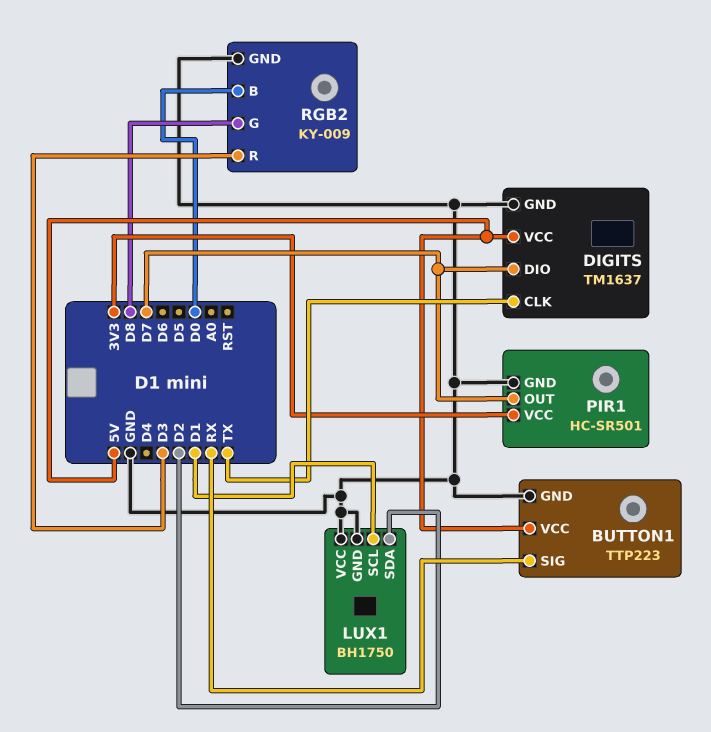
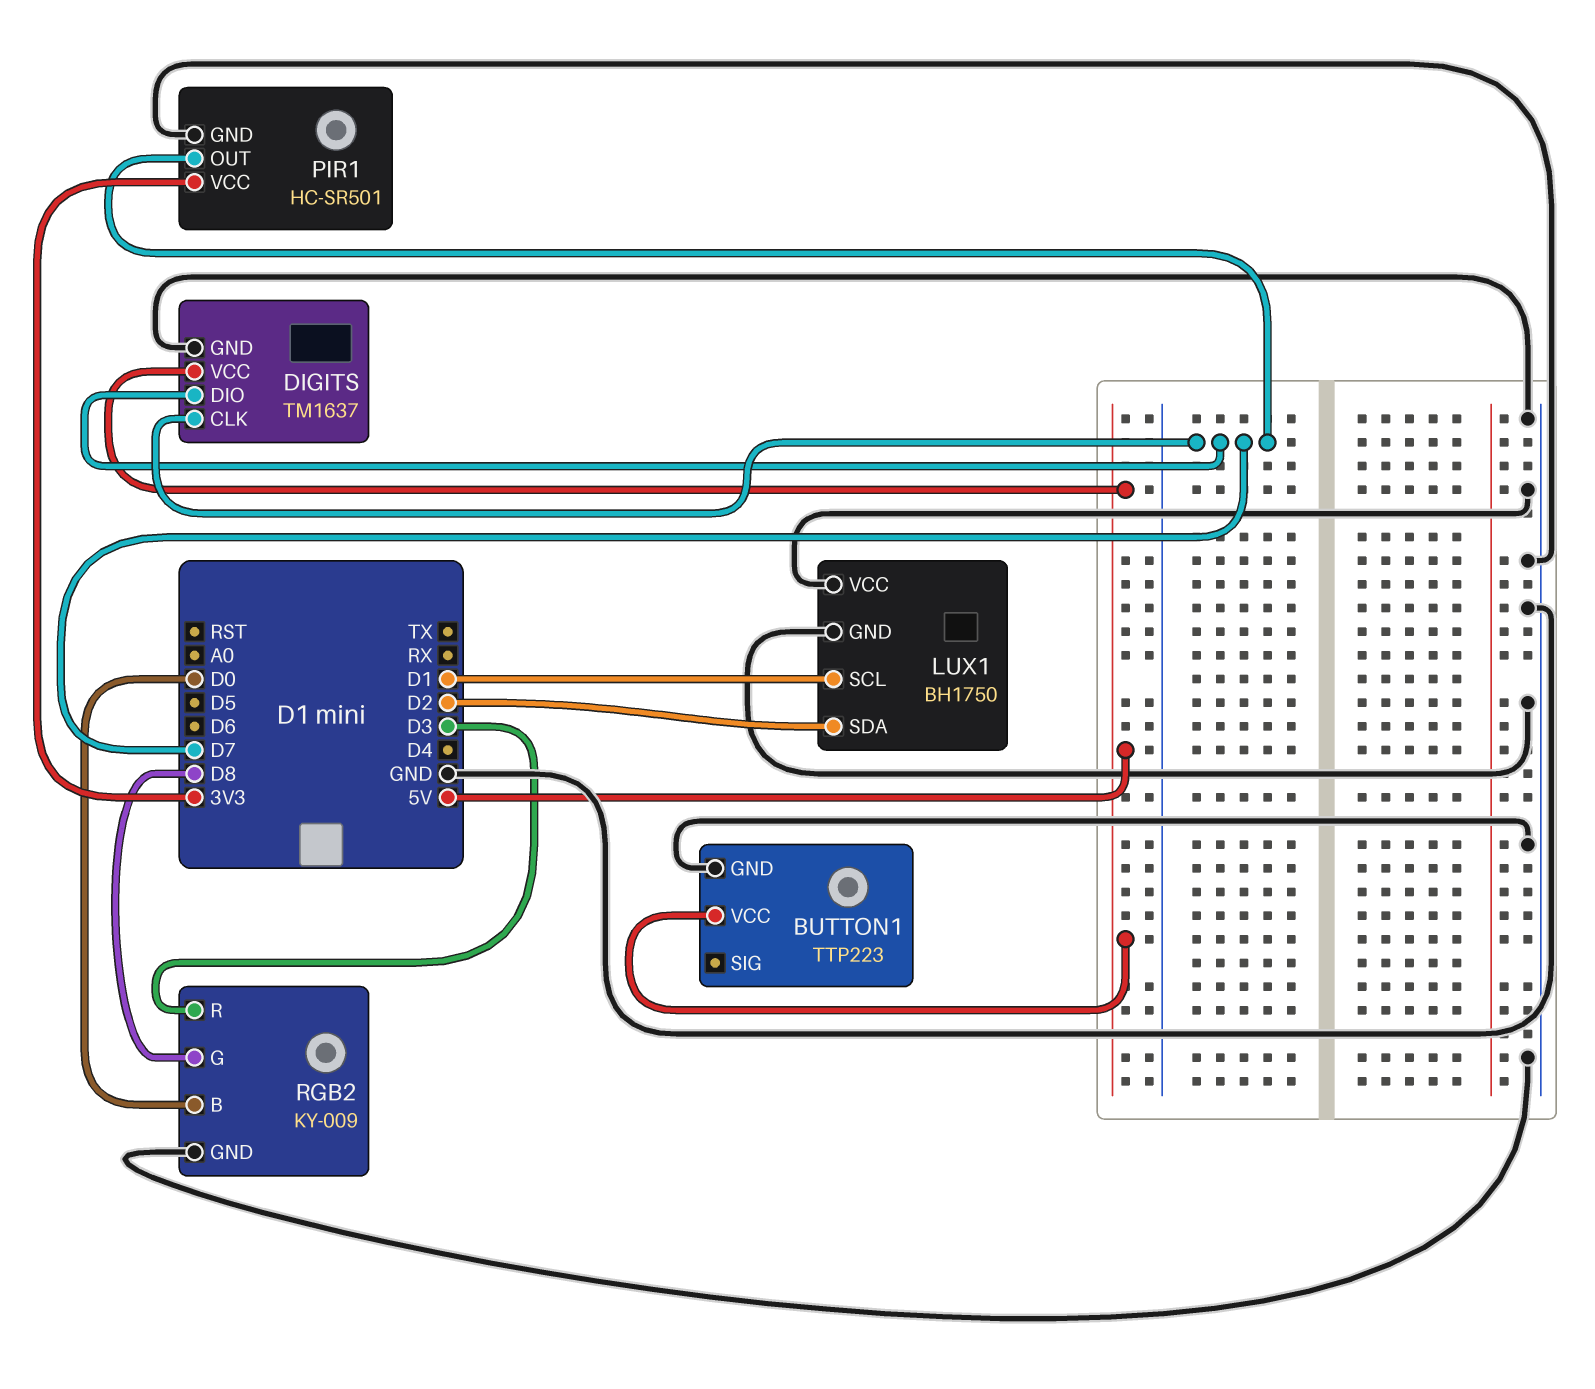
BUTTON1 pin SIG: RX -> none
DIGITS pin CLK: TX -> D7

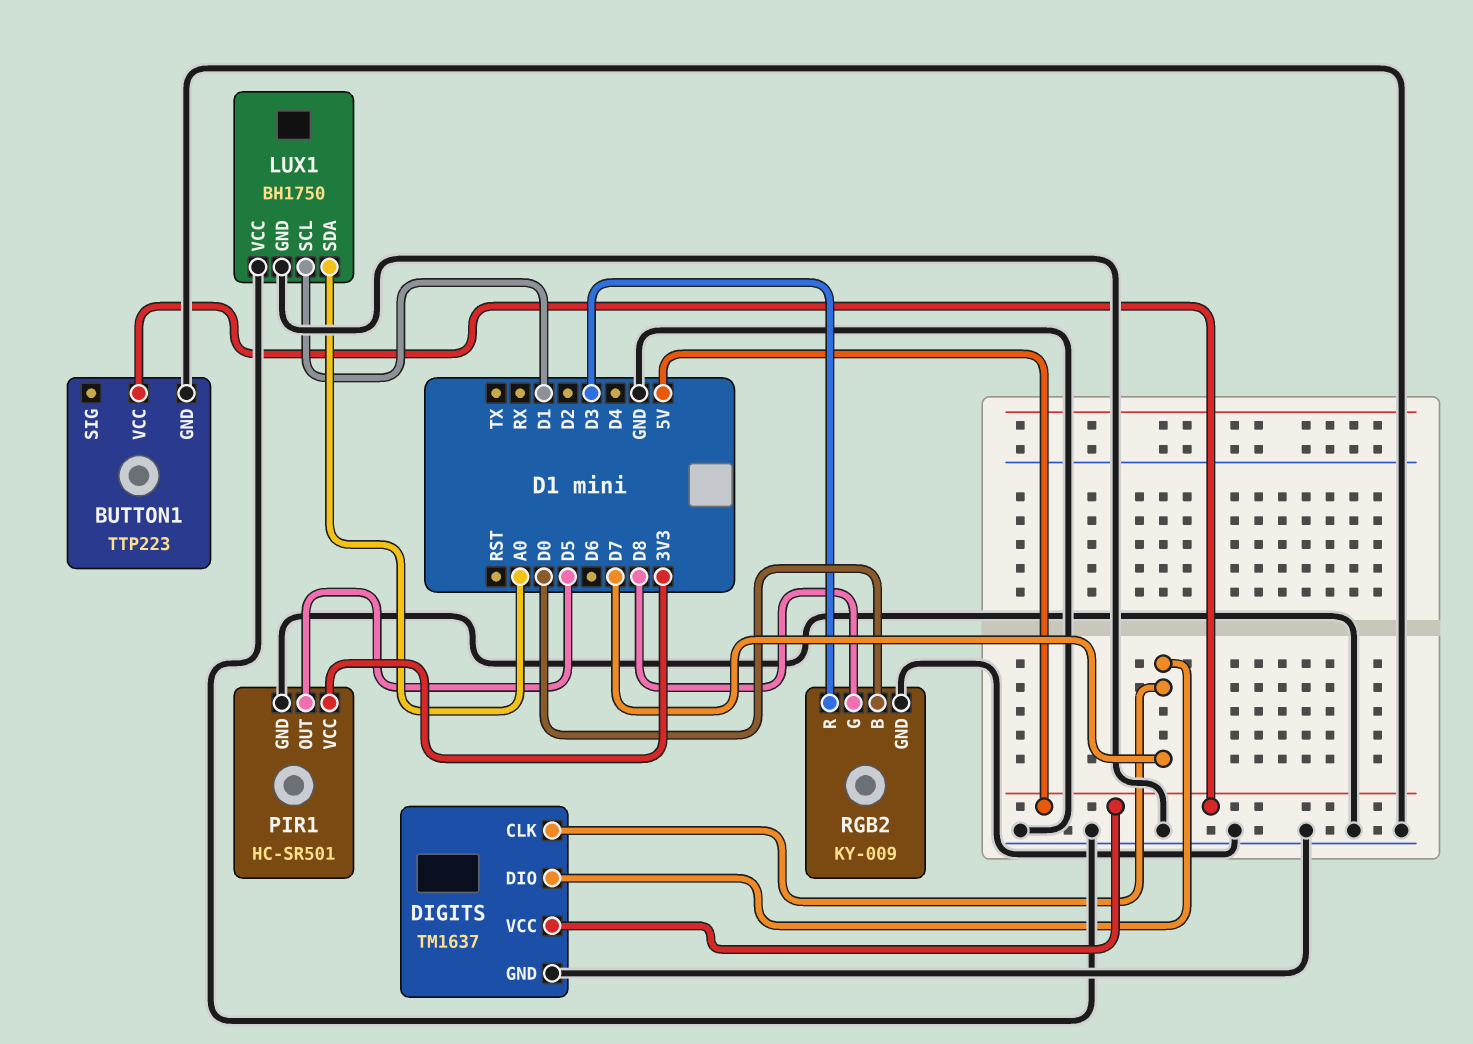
LUX1 pin SDA: D2 -> A0
PIR1 pin OUT: D7 -> D5

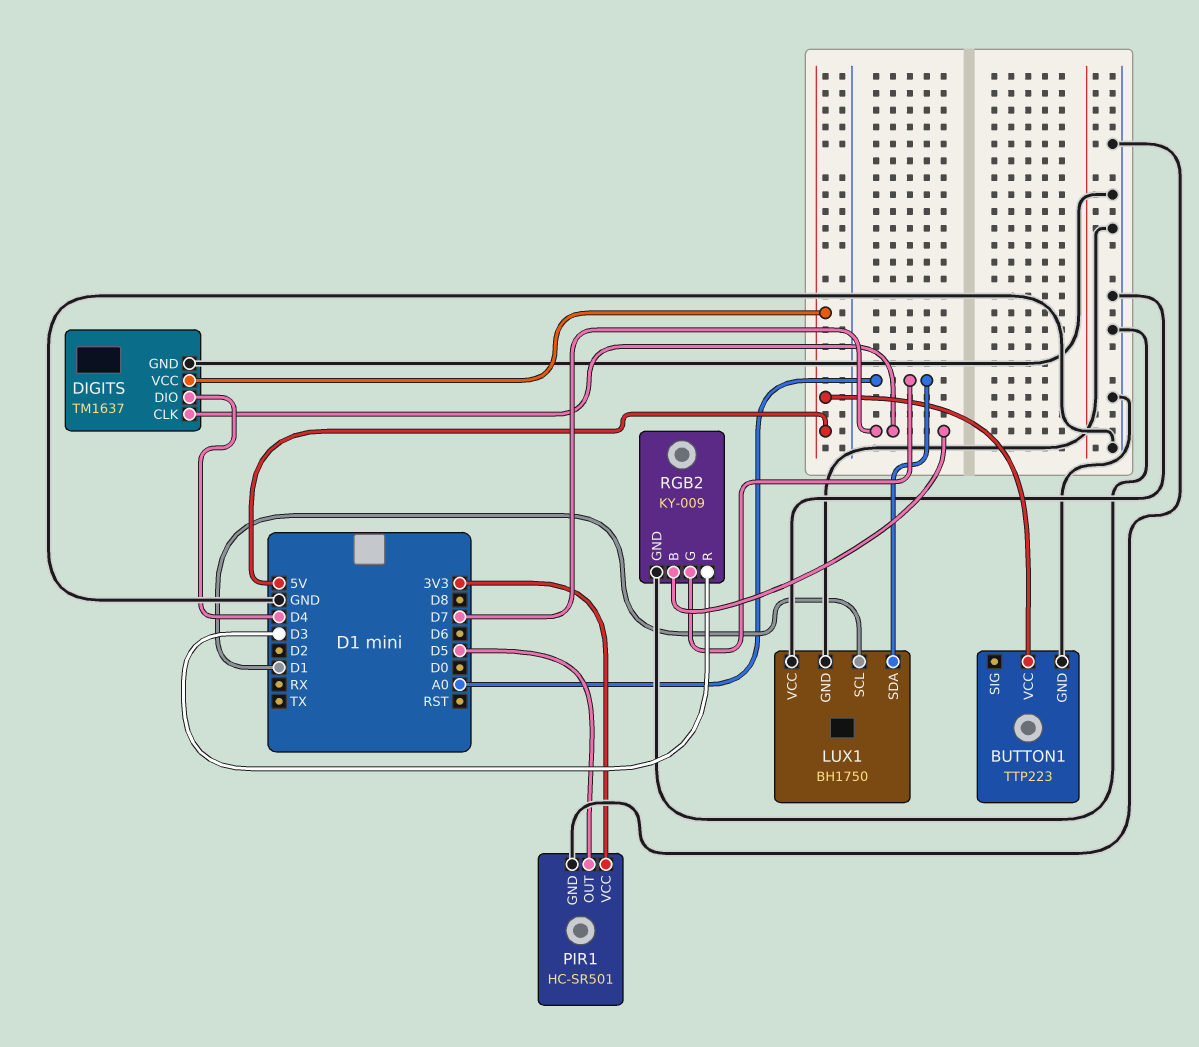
DIGITS pin DIO: D7 -> D4
RGB2 pin B: D0 -> D7
RGB2 pin G: D8 -> A0

